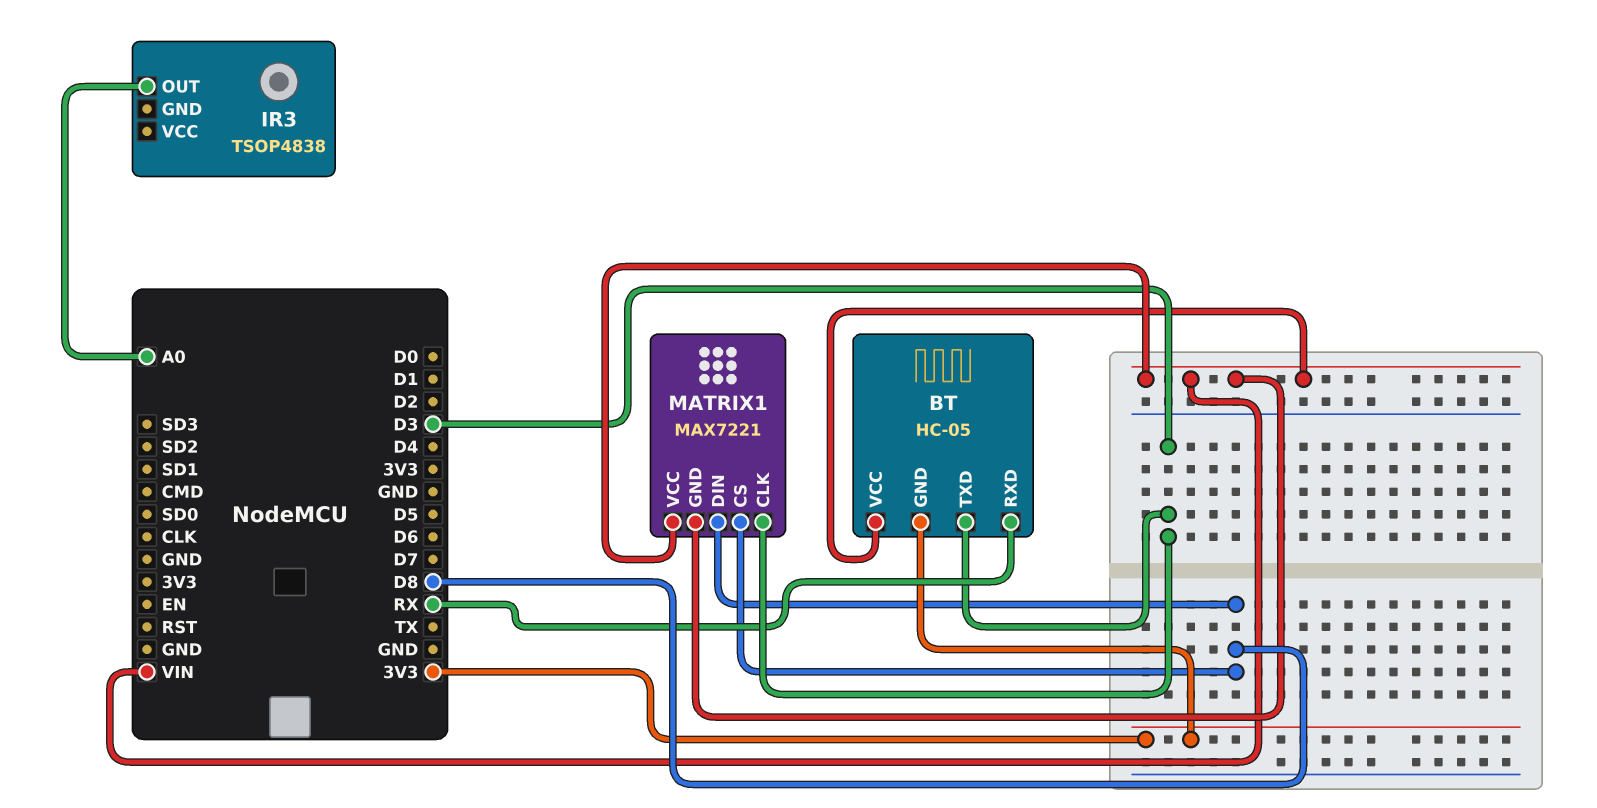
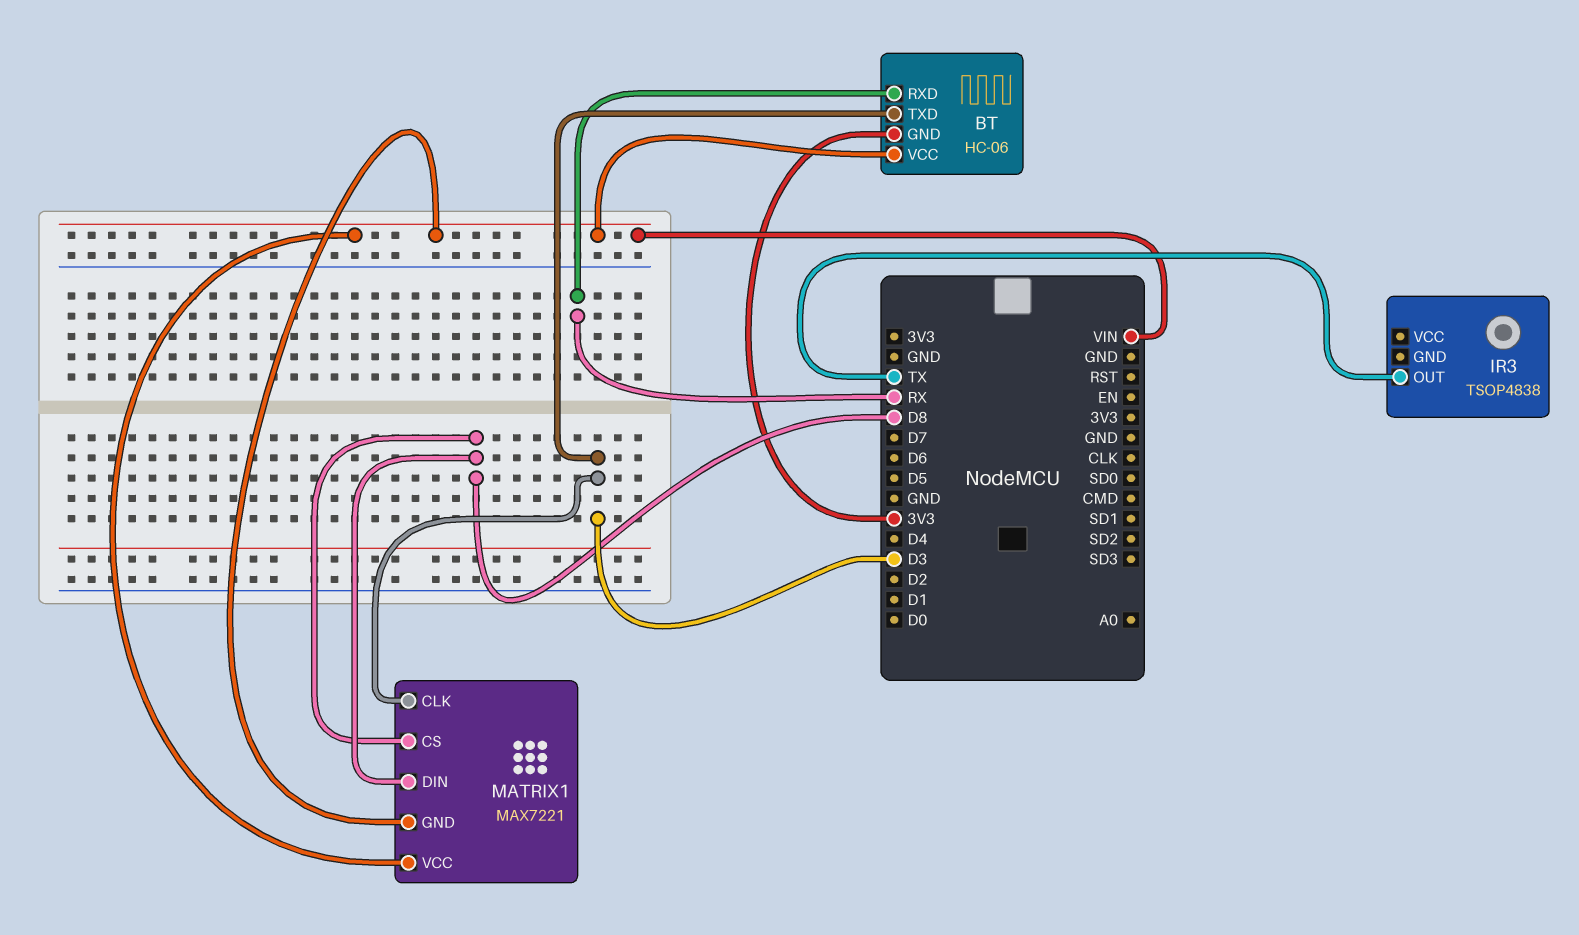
BT: HC-05 -> HC-06
IR3 pin OUT: A0 -> TX

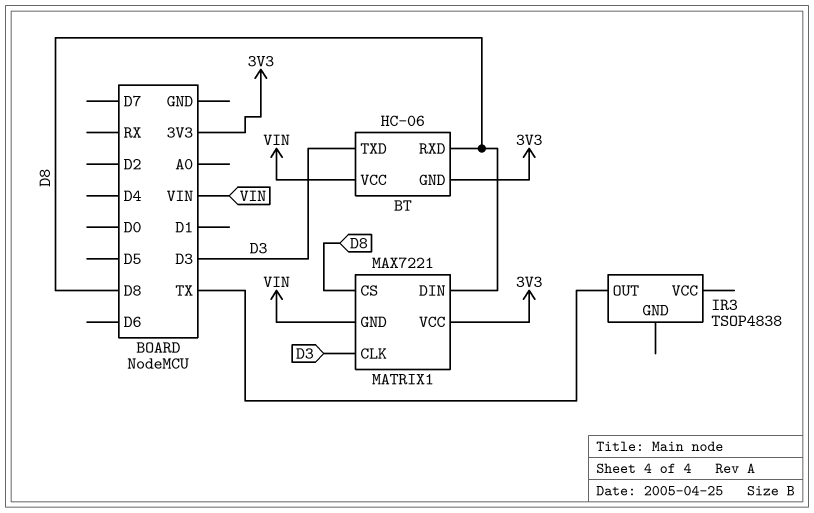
BT pin RXD: RX -> D8
MATRIX1 pin VCC: VIN -> 3V3

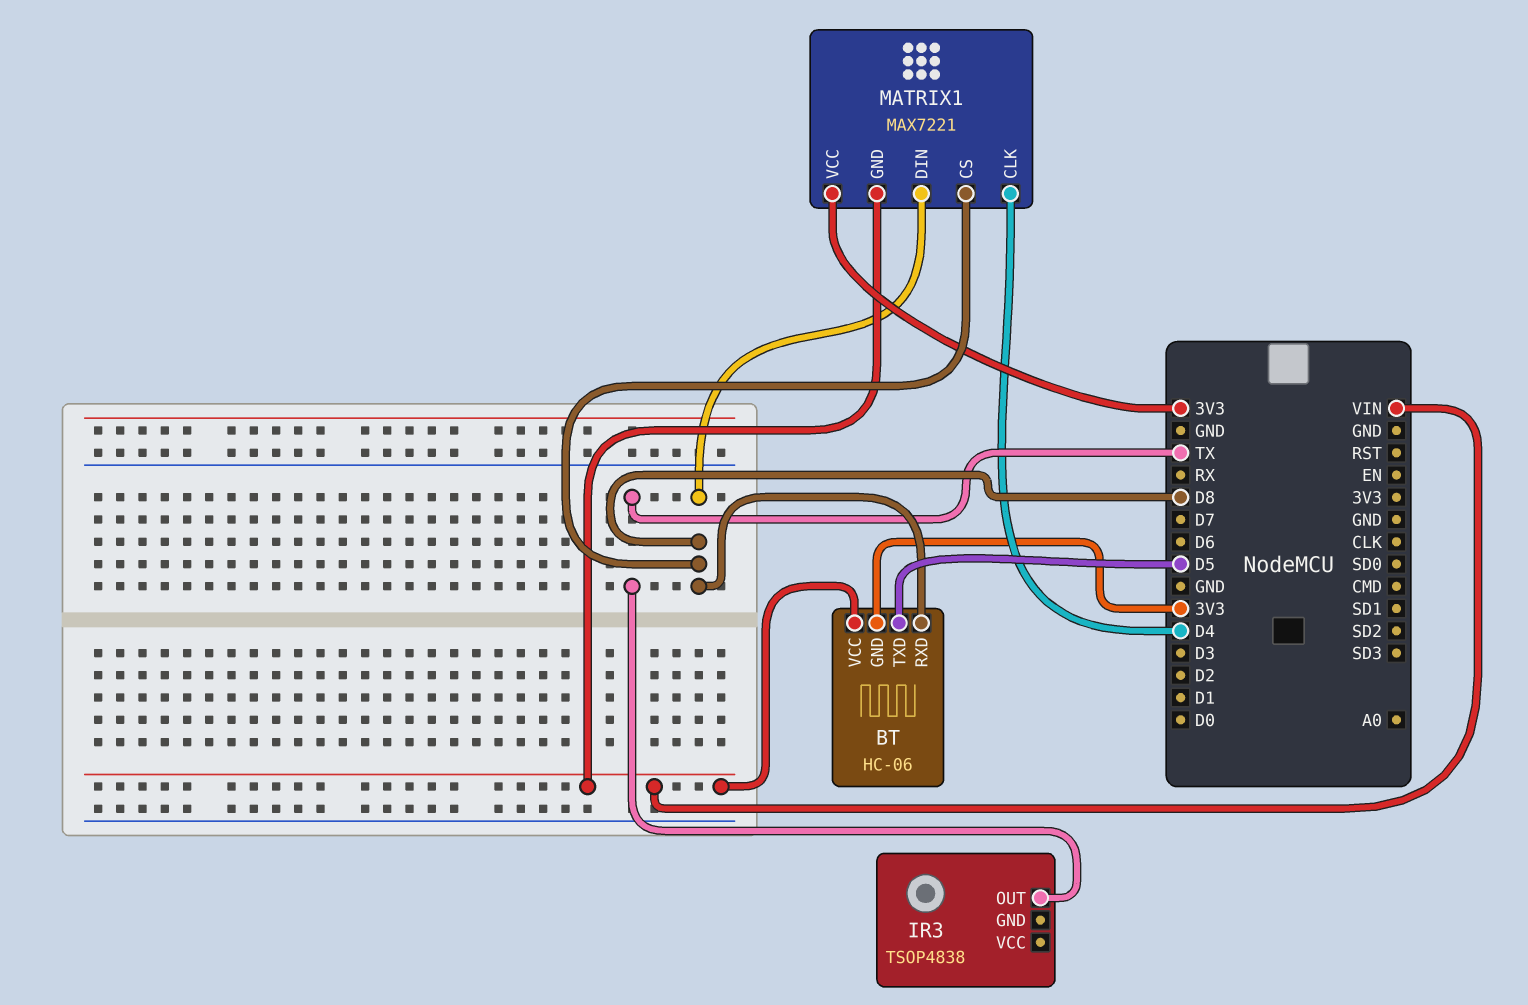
BT pin TXD: D3 -> D5
MATRIX1 pin CLK: D3 -> D4

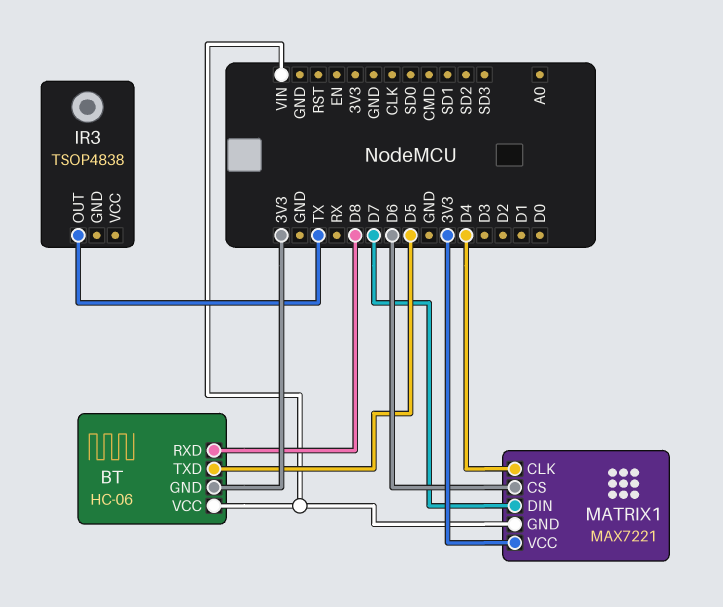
MATRIX1 pin CS: D8 -> D6
MATRIX1 pin DIN: D8 -> D7

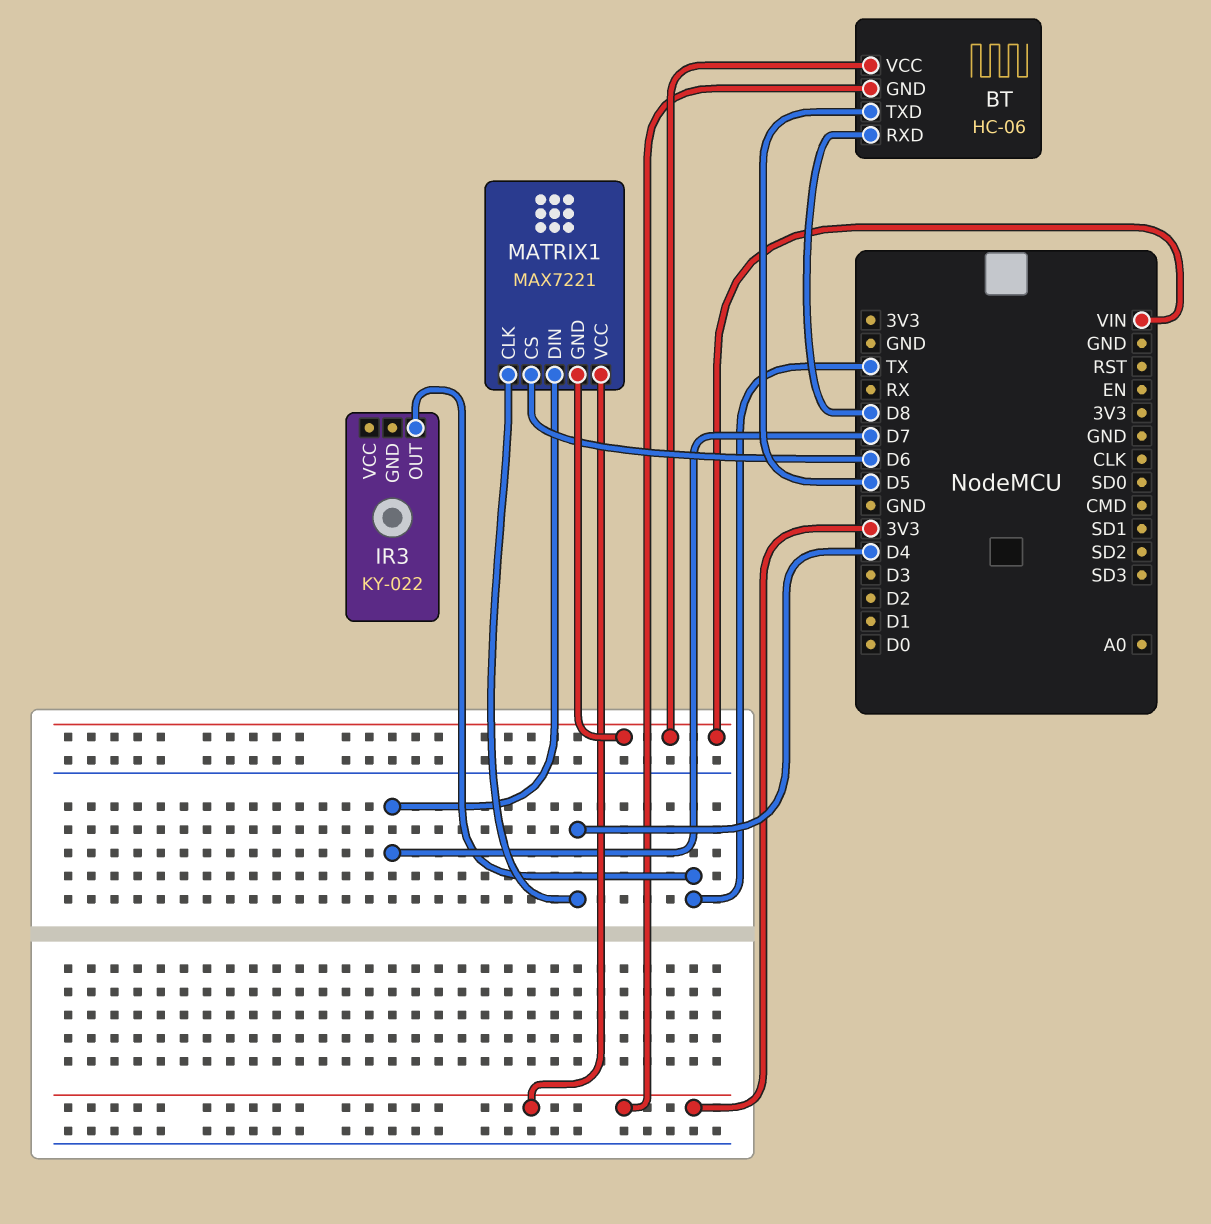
IR3: TSOP4838 -> KY-022

